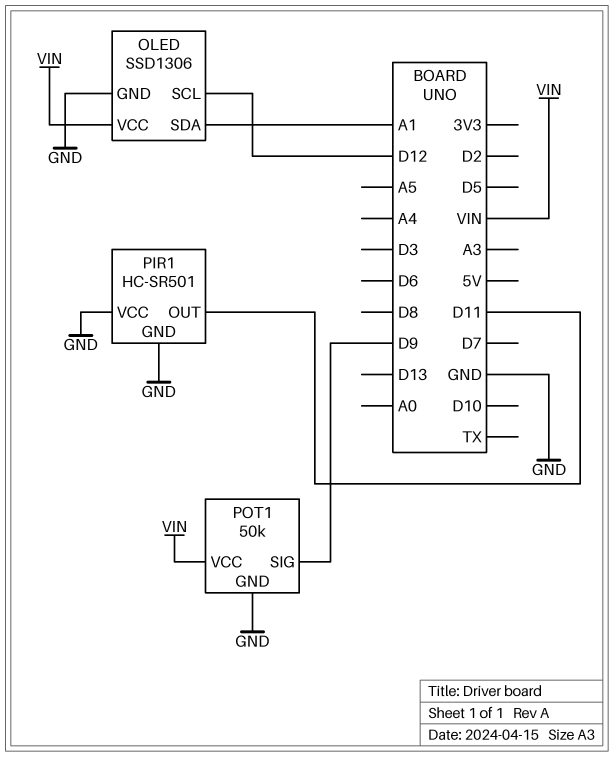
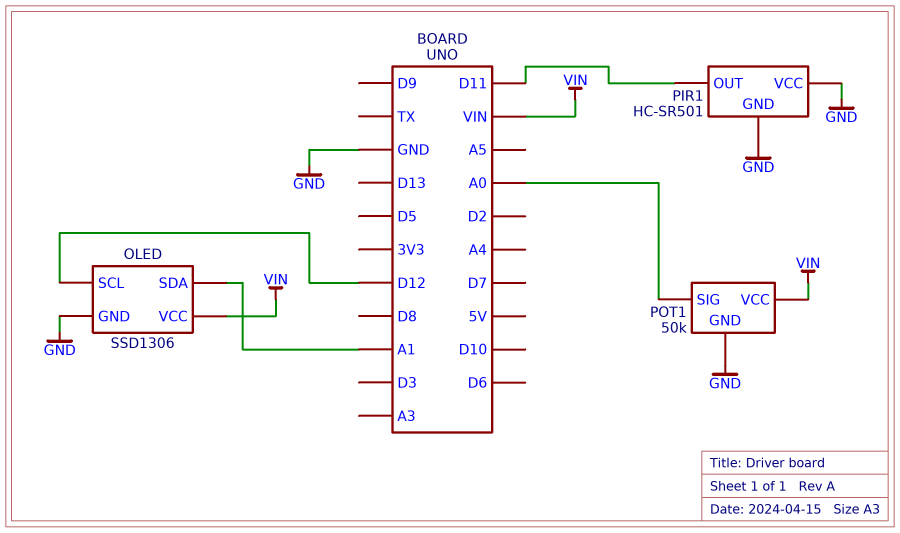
POT1 pin SIG: D9 -> A0

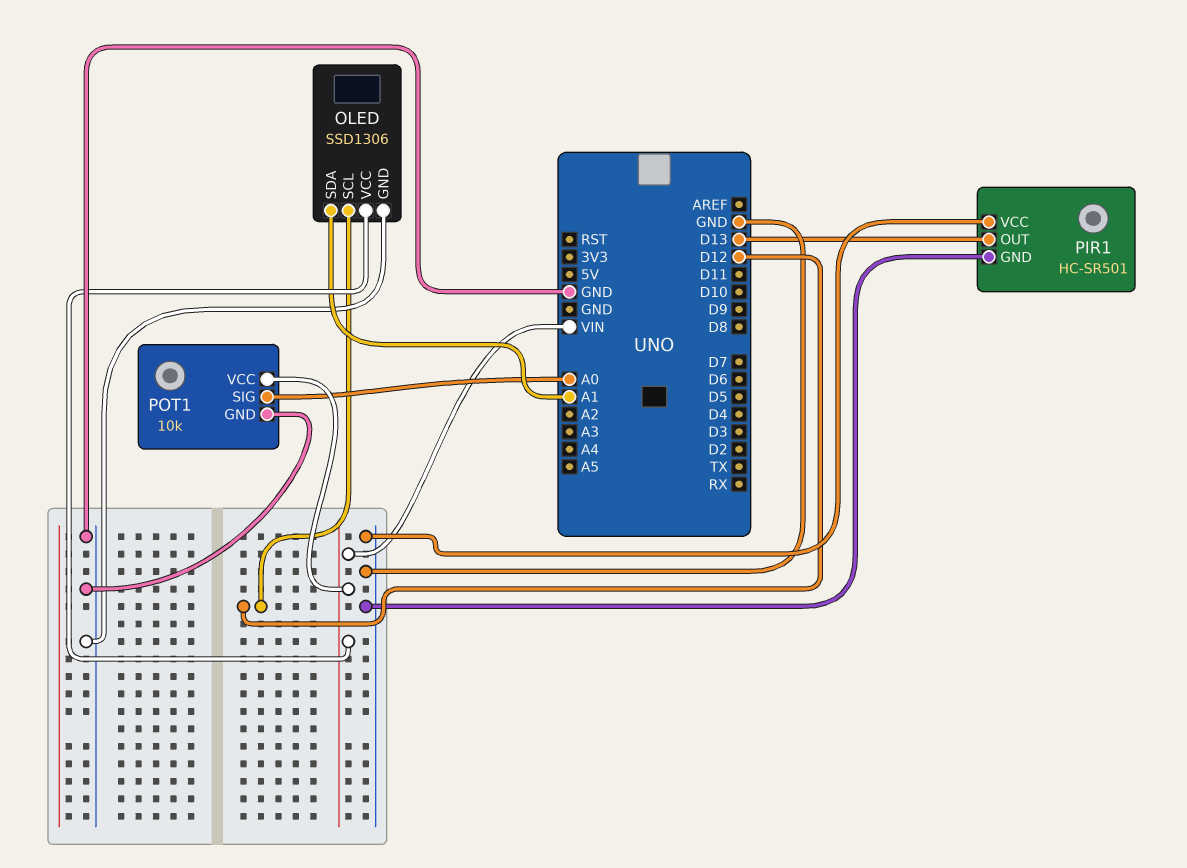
PIR1 pin OUT: D11 -> D13
POT1: 50k -> 10k

